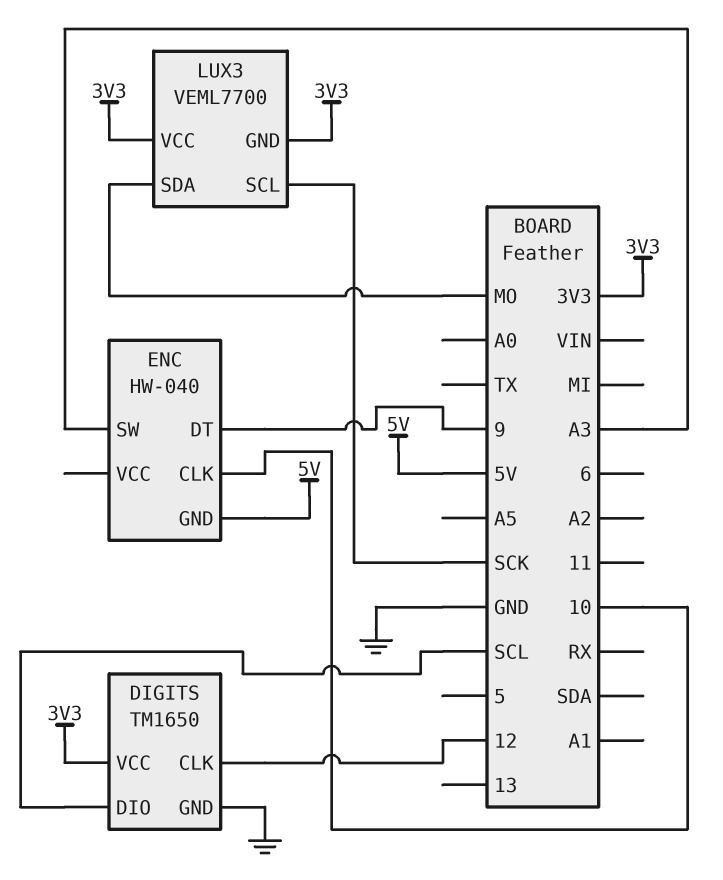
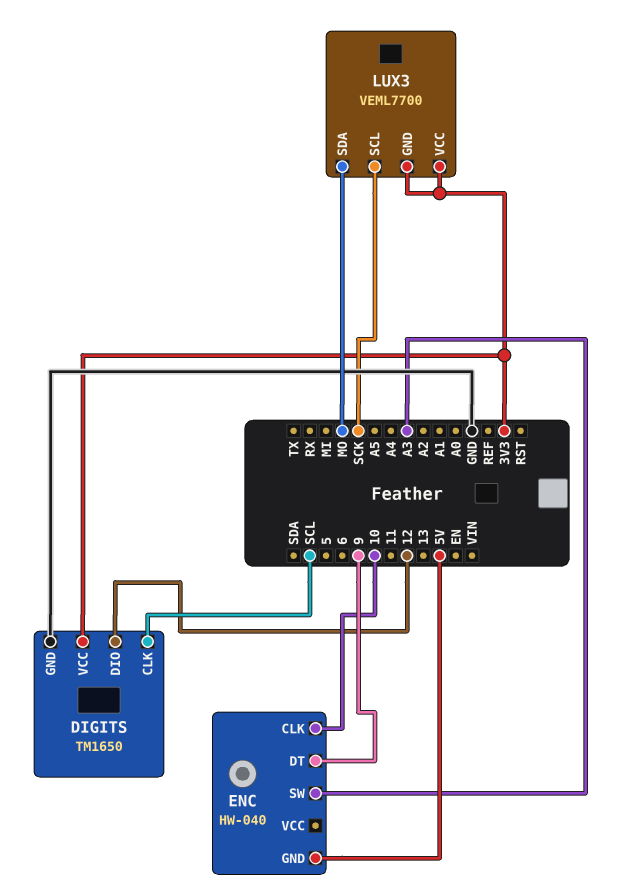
DIGITS pin CLK: 12 -> SCL
DIGITS pin DIO: SCL -> 12

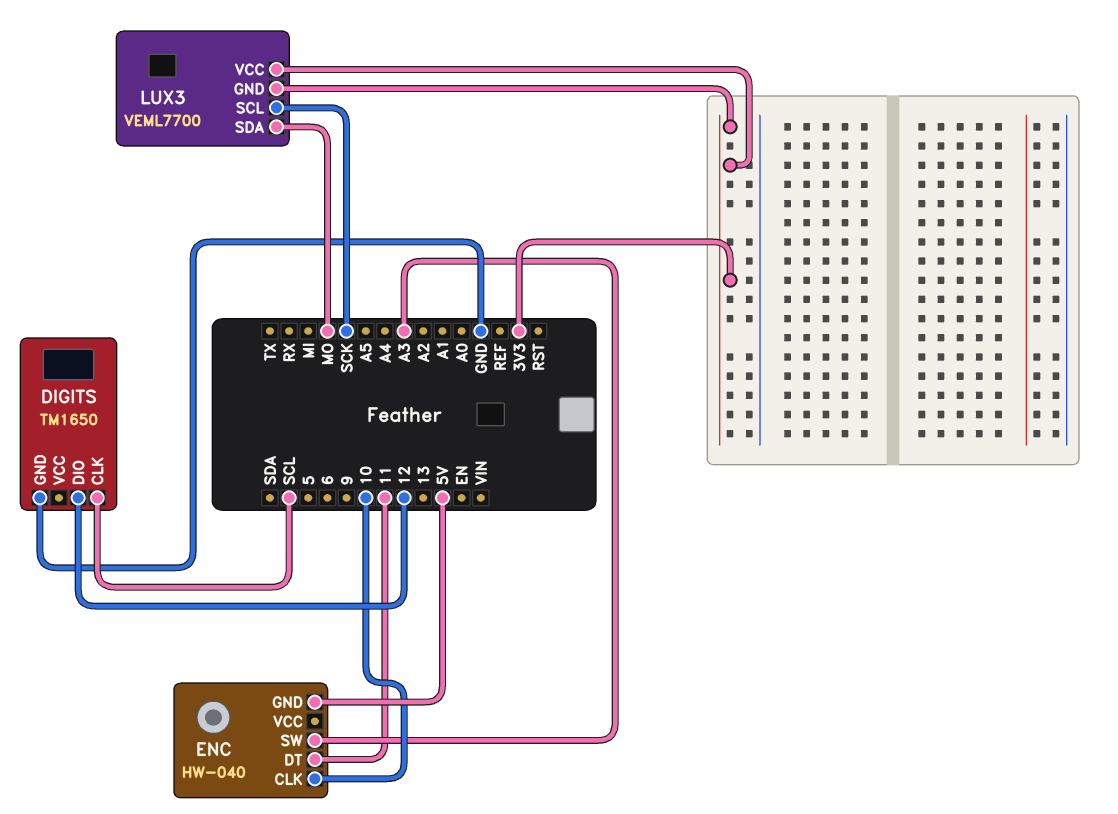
DIGITS pin VCC: 3V3 -> none
ENC pin DT: 9 -> 11

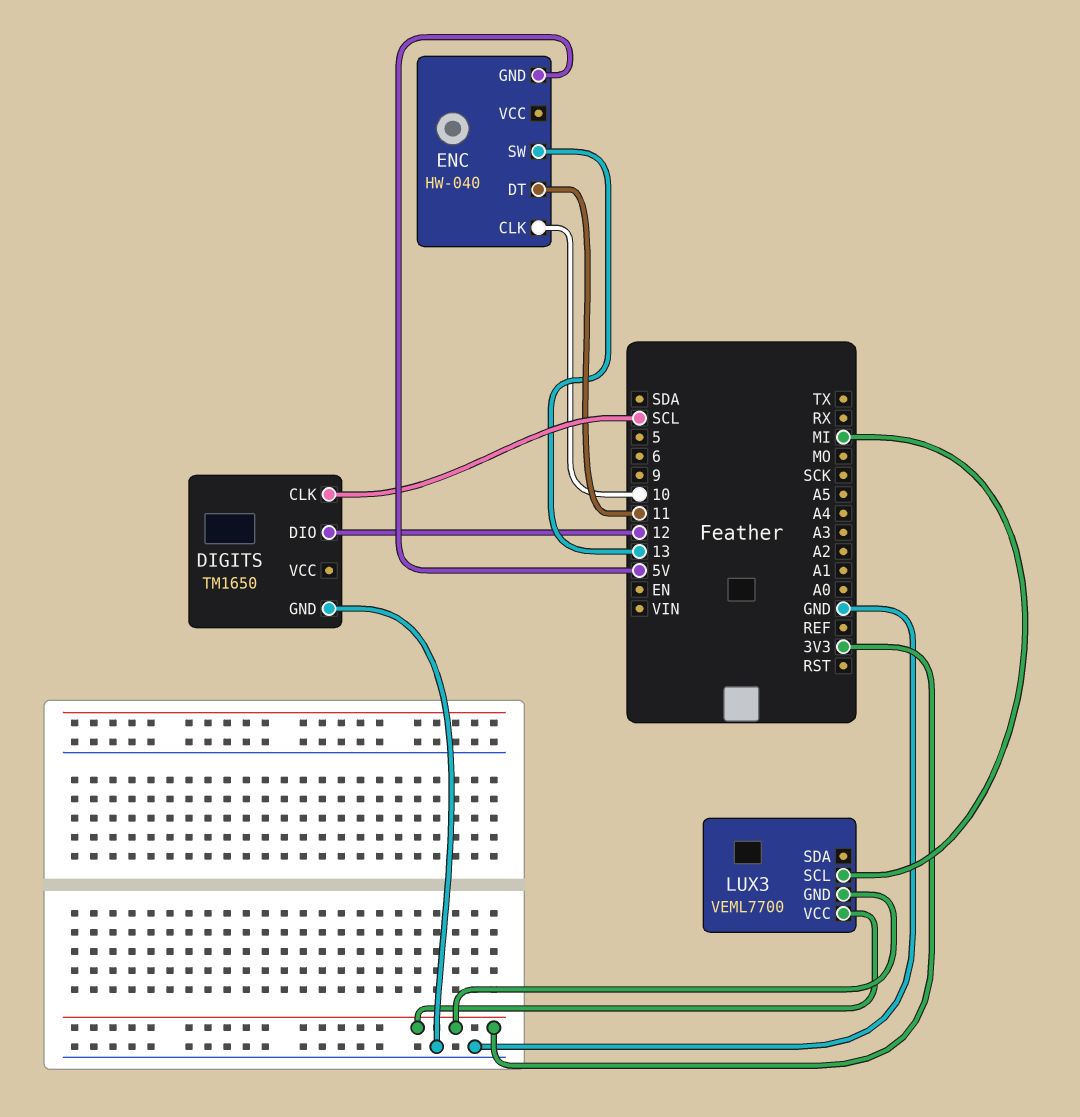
ENC pin SW: A3 -> 13
LUX3 pin SCL: SCK -> MI
LUX3 pin SDA: MO -> none

